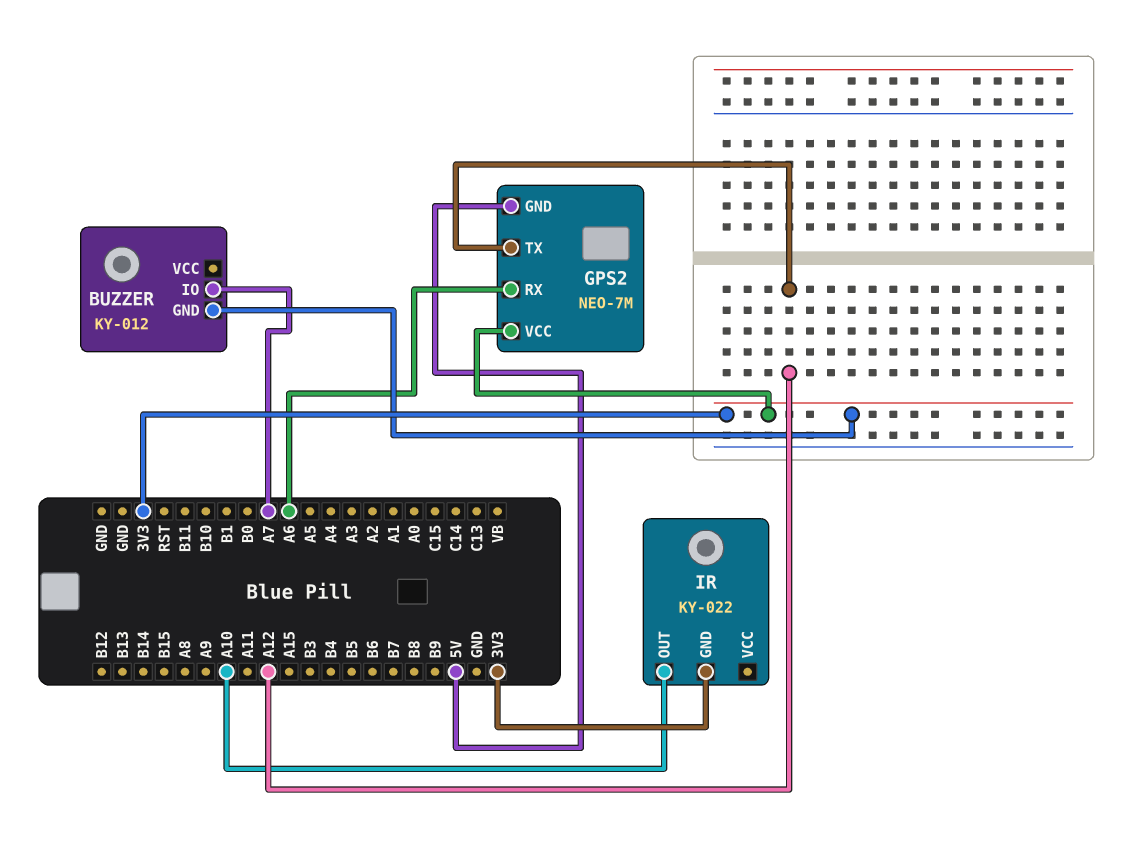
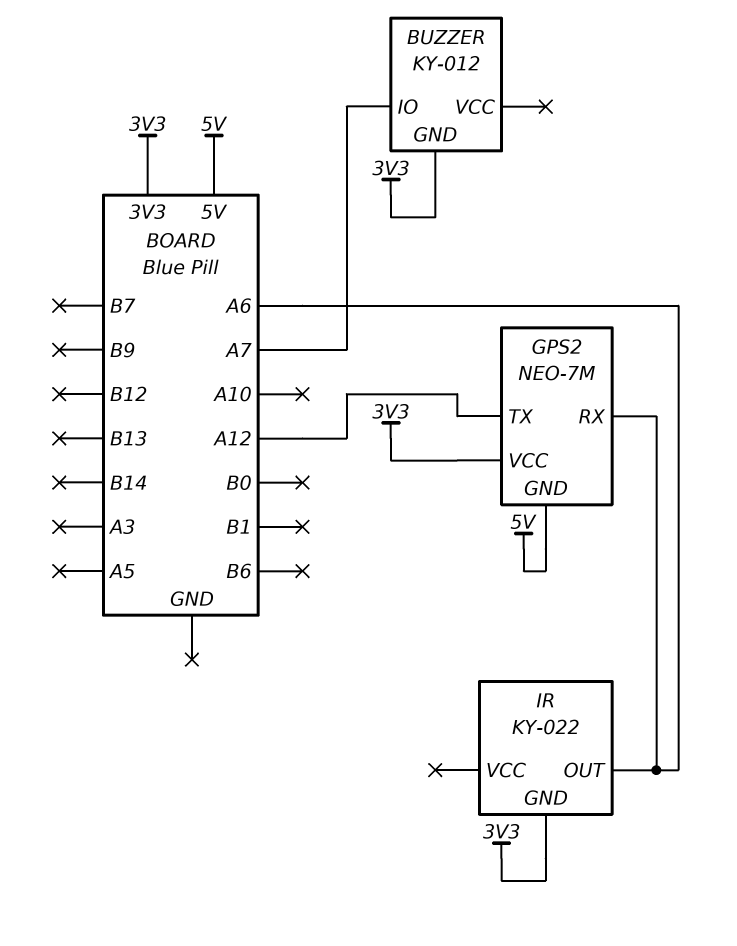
IR pin OUT: A10 -> A6

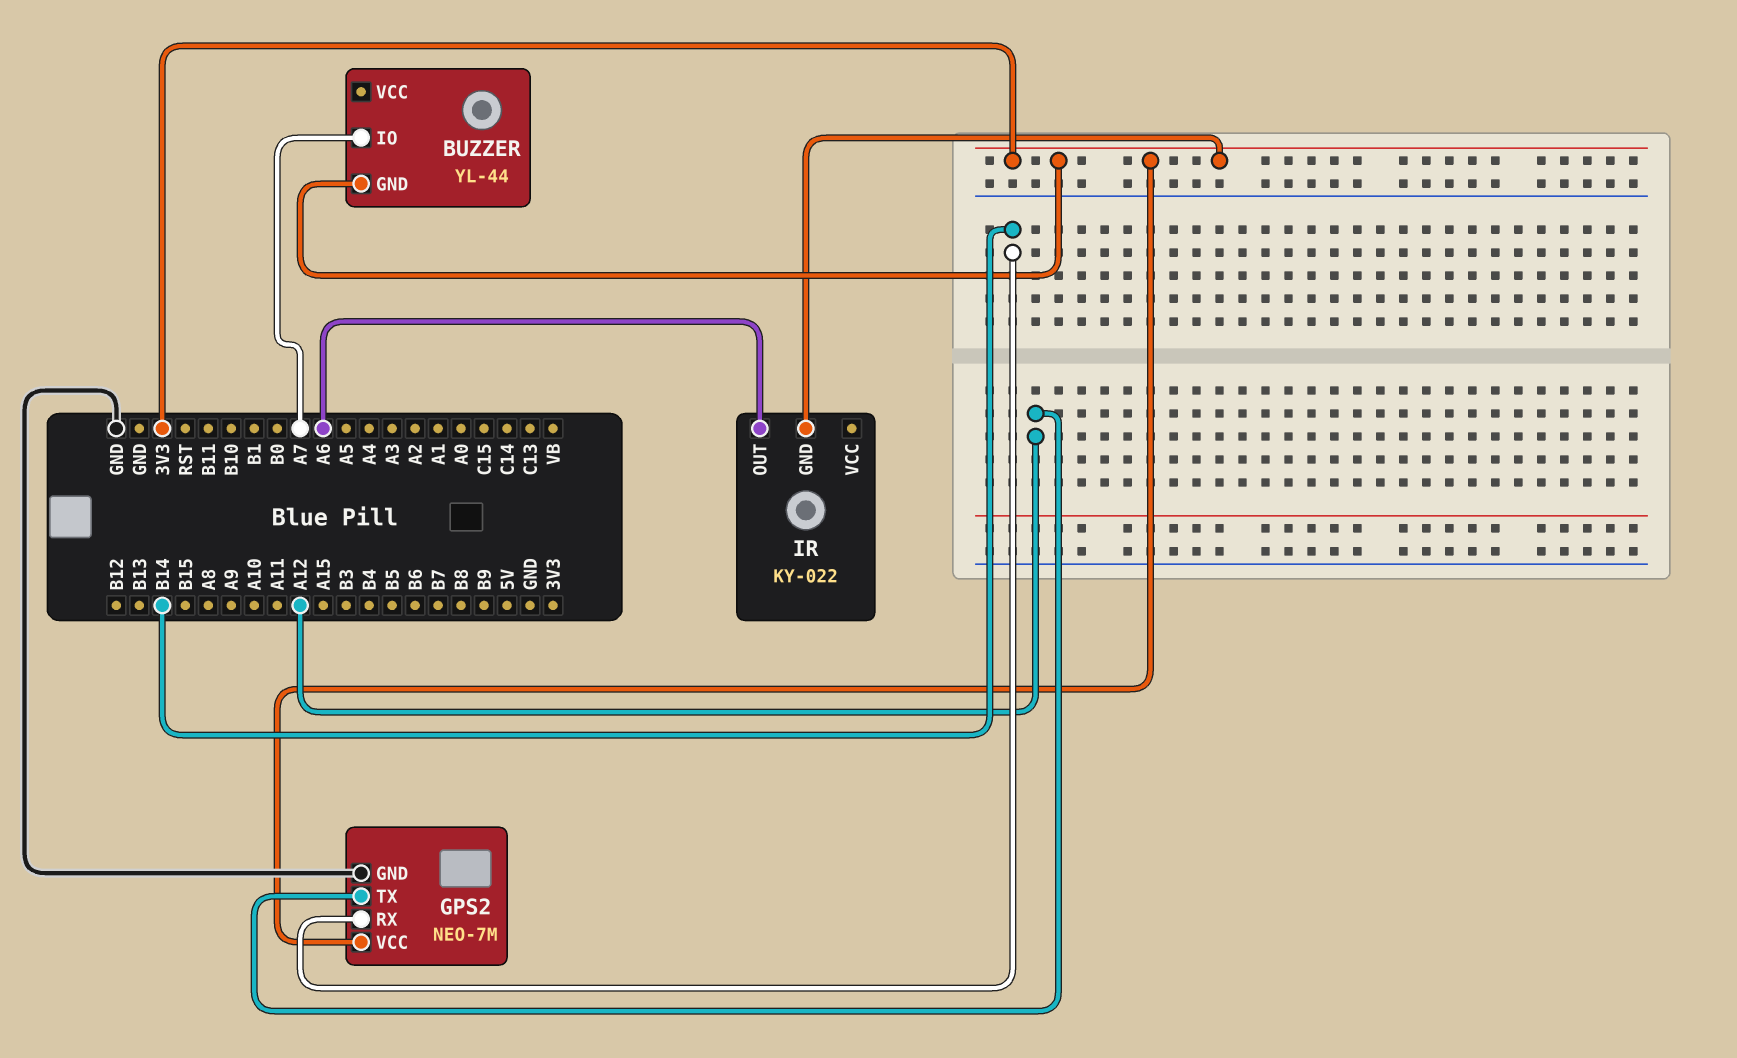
BUZZER: KY-012 -> YL-44
GPS2 pin GND: 5V -> GND
GPS2 pin RX: A6 -> B14

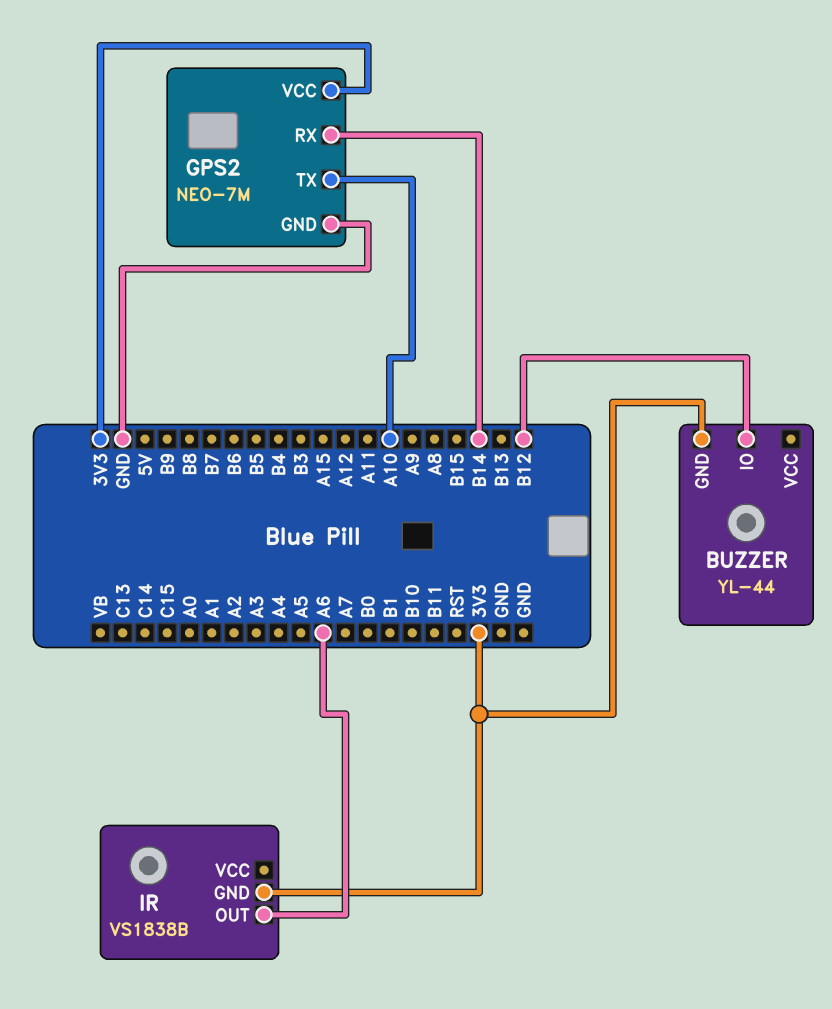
BUZZER pin IO: A7 -> B12
GPS2 pin TX: A12 -> A10
IR: KY-022 -> VS1838B

